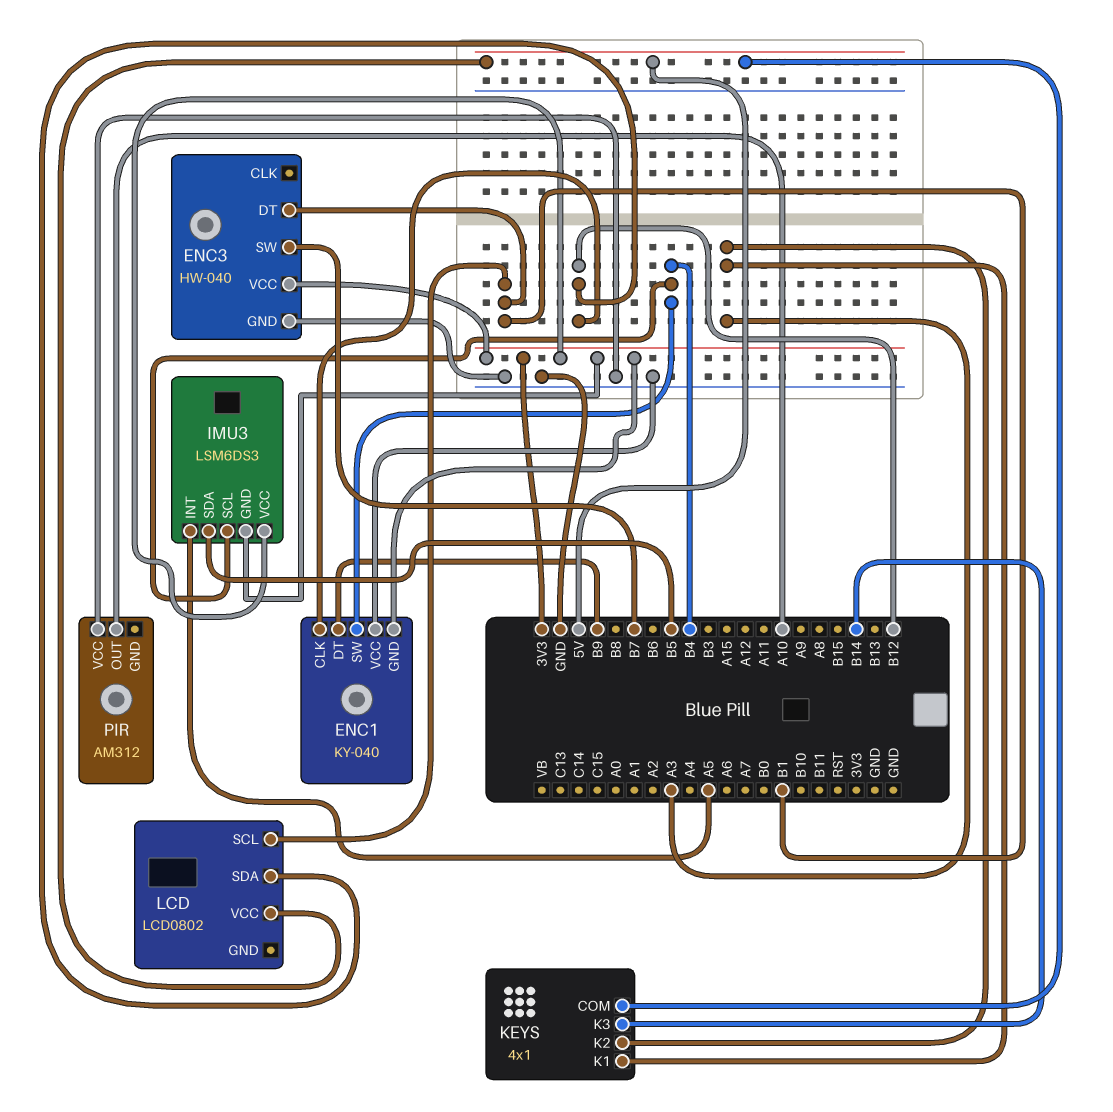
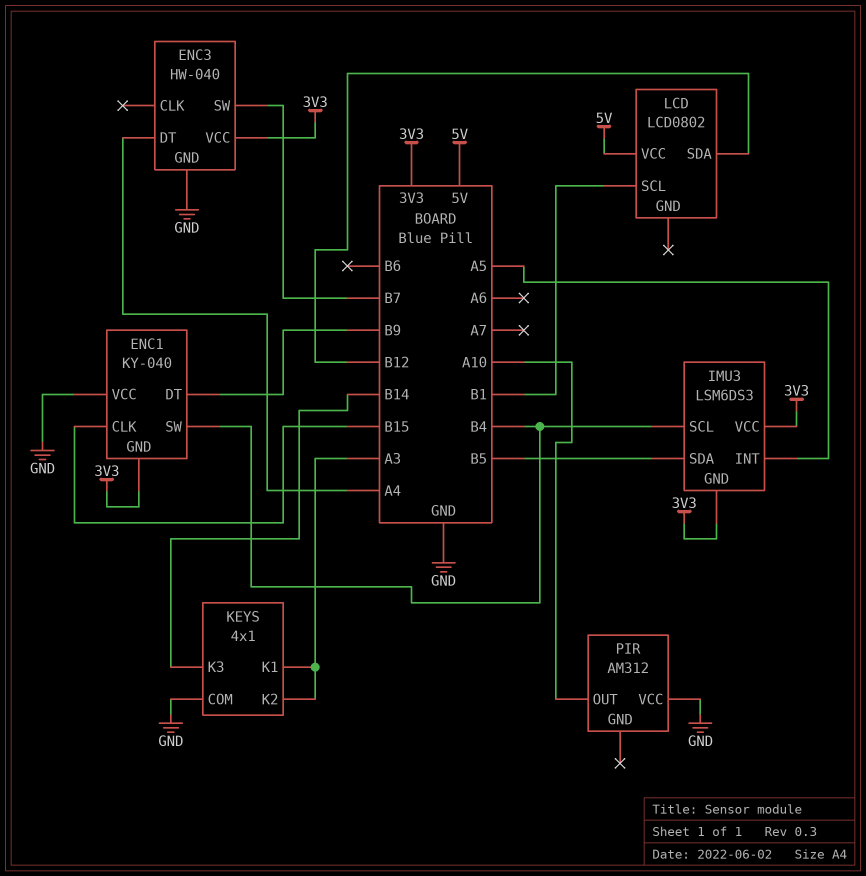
ENC1 pin CLK: B12 -> B15
ENC3 pin DT: B1 -> A4
KEYS pin COM: 5V -> GND

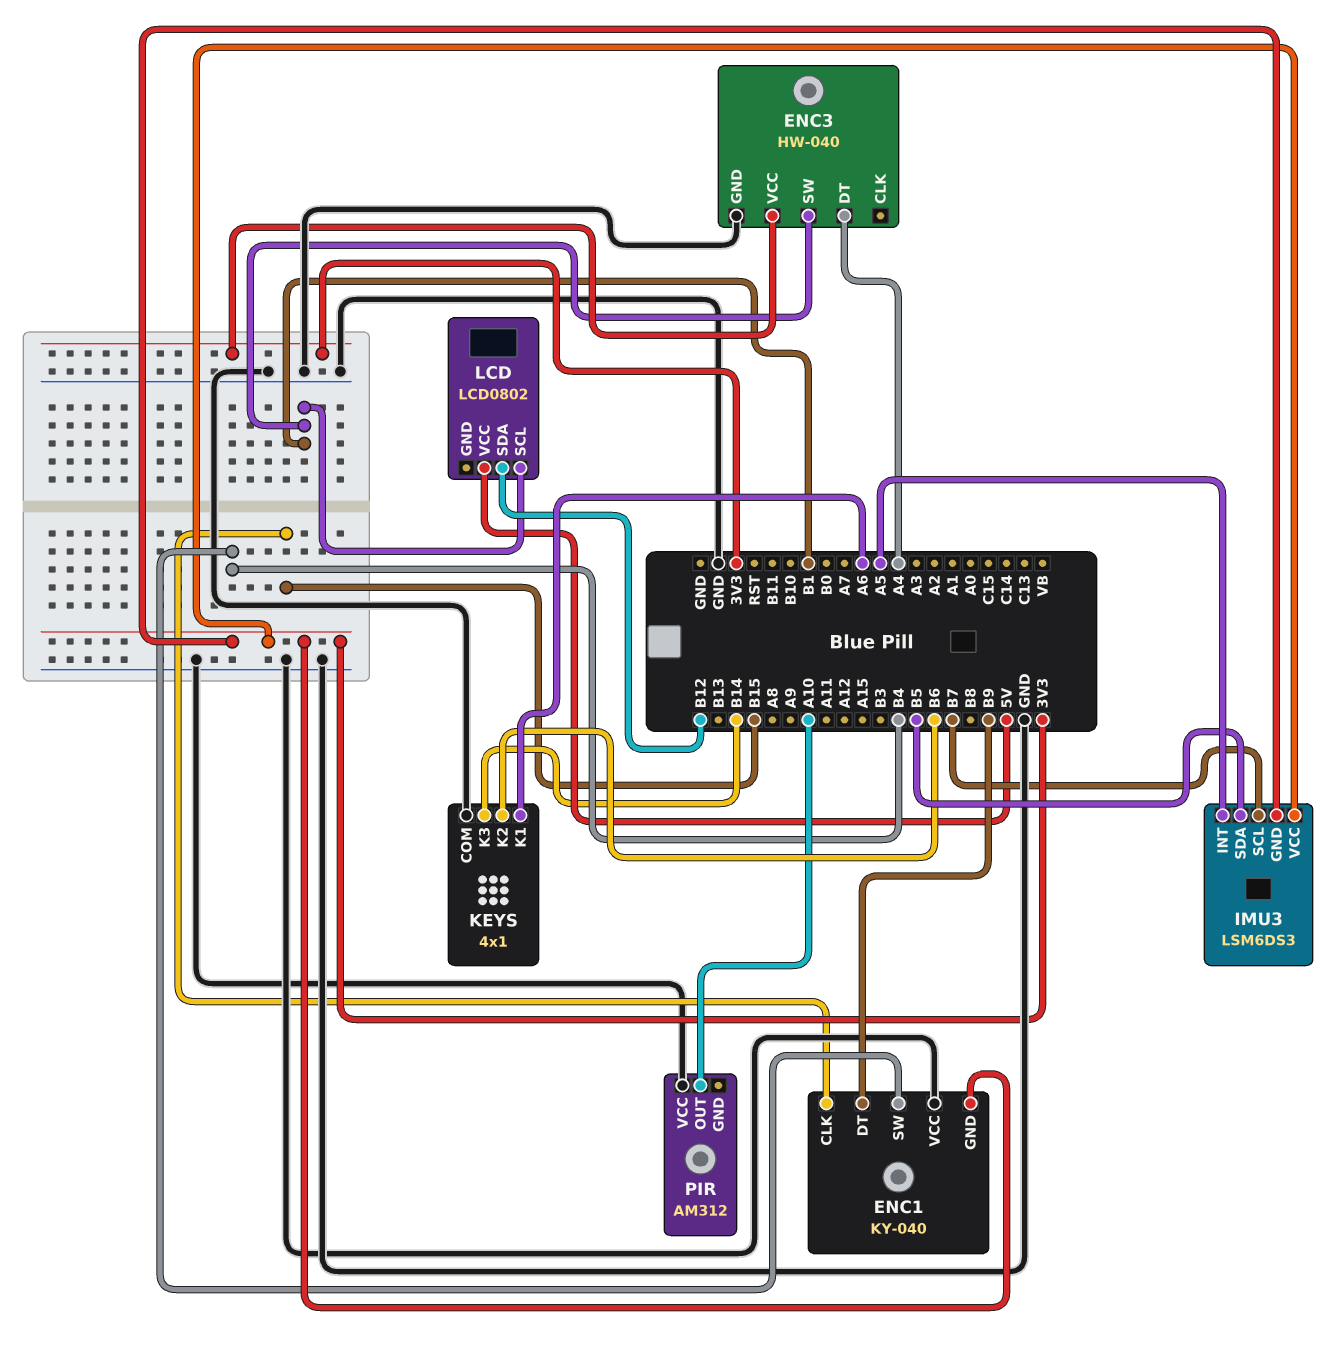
ENC3 pin SW: B7 -> B1
IMU3 pin SCL: B4 -> B7
KEYS pin K1: A3 -> A6
KEYS pin K2: A3 -> B6

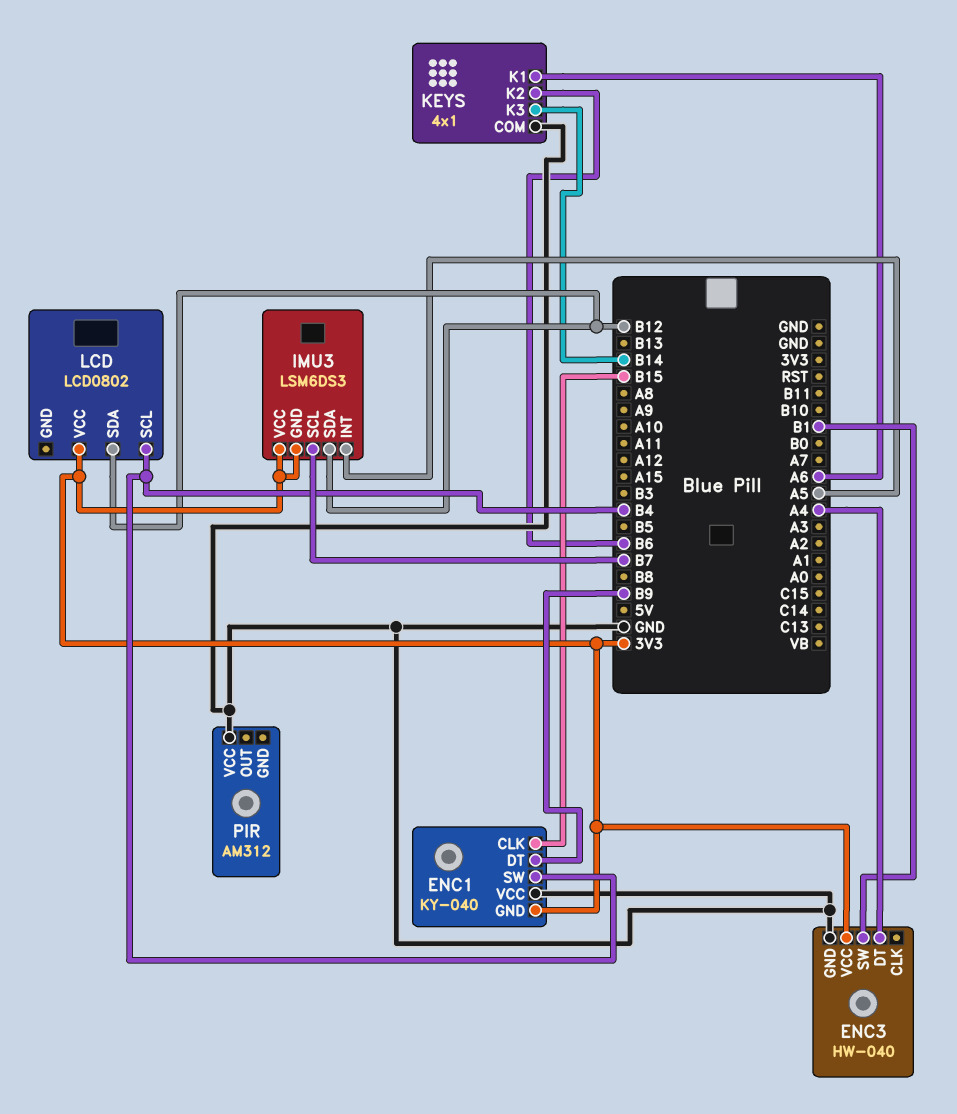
IMU3 pin SDA: B5 -> B12
LCD pin SCL: B1 -> B4
LCD pin VCC: 5V -> 3V3
PIR pin OUT: A10 -> none

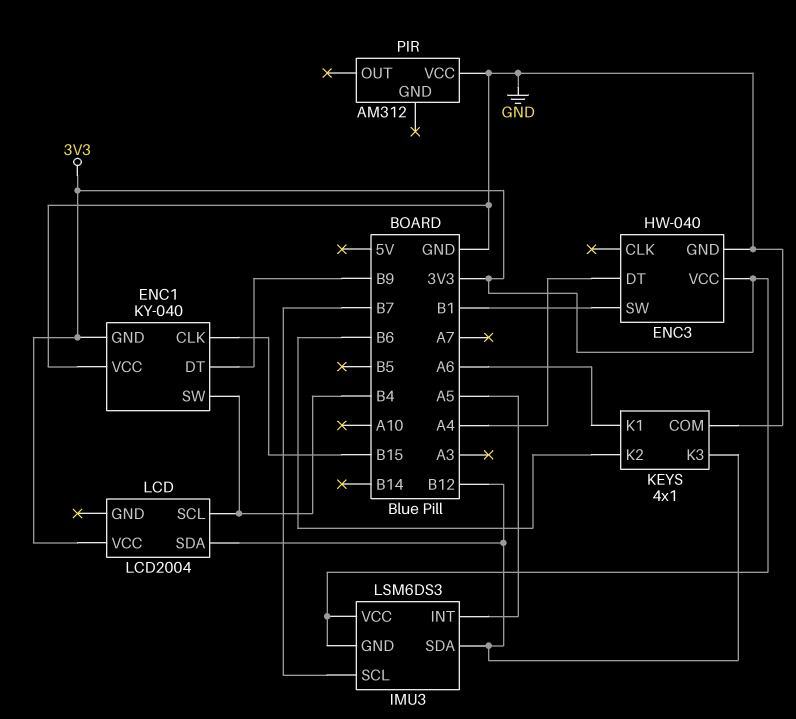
KEYS pin K3: B14 -> B12
LCD: LCD0802 -> LCD2004

